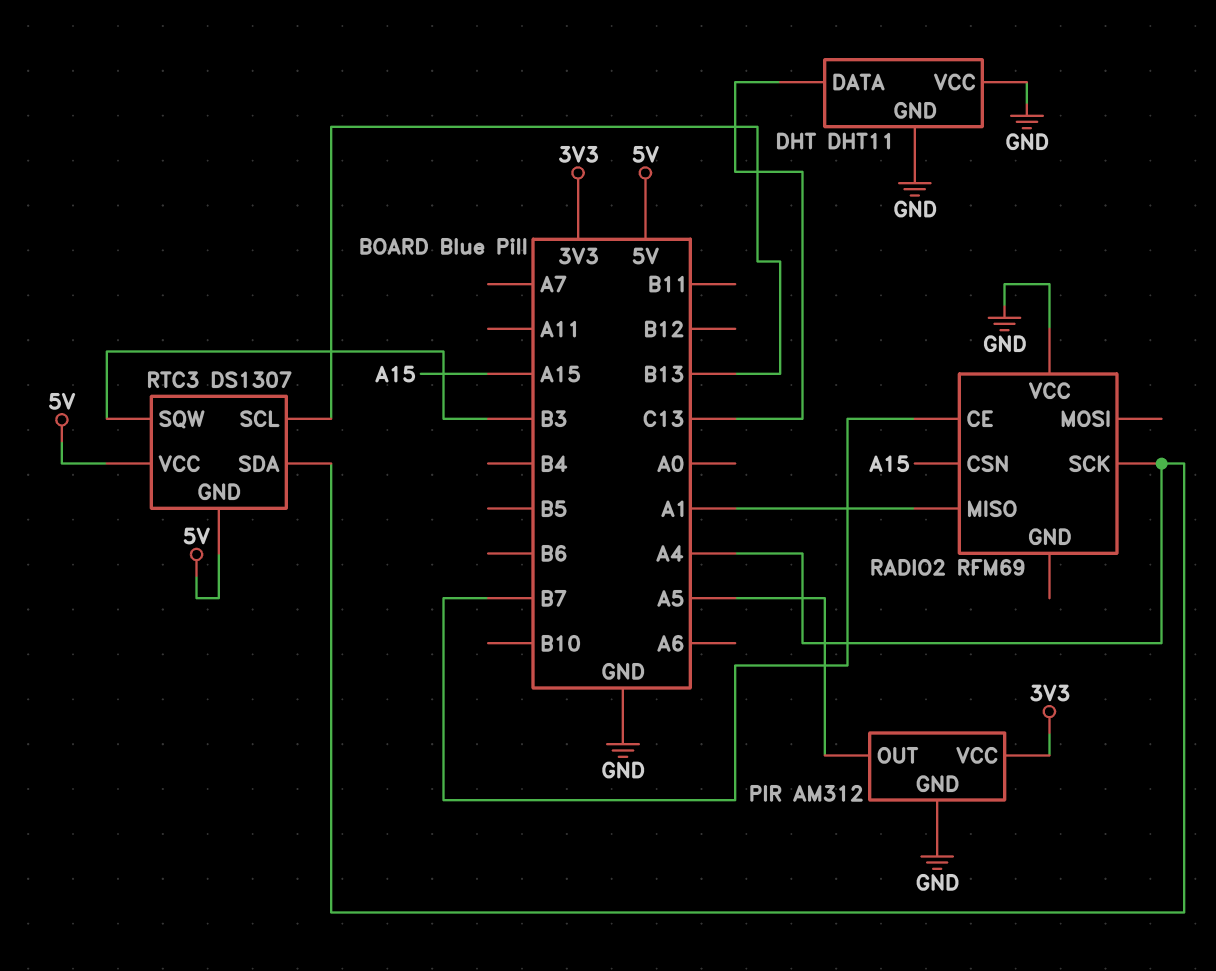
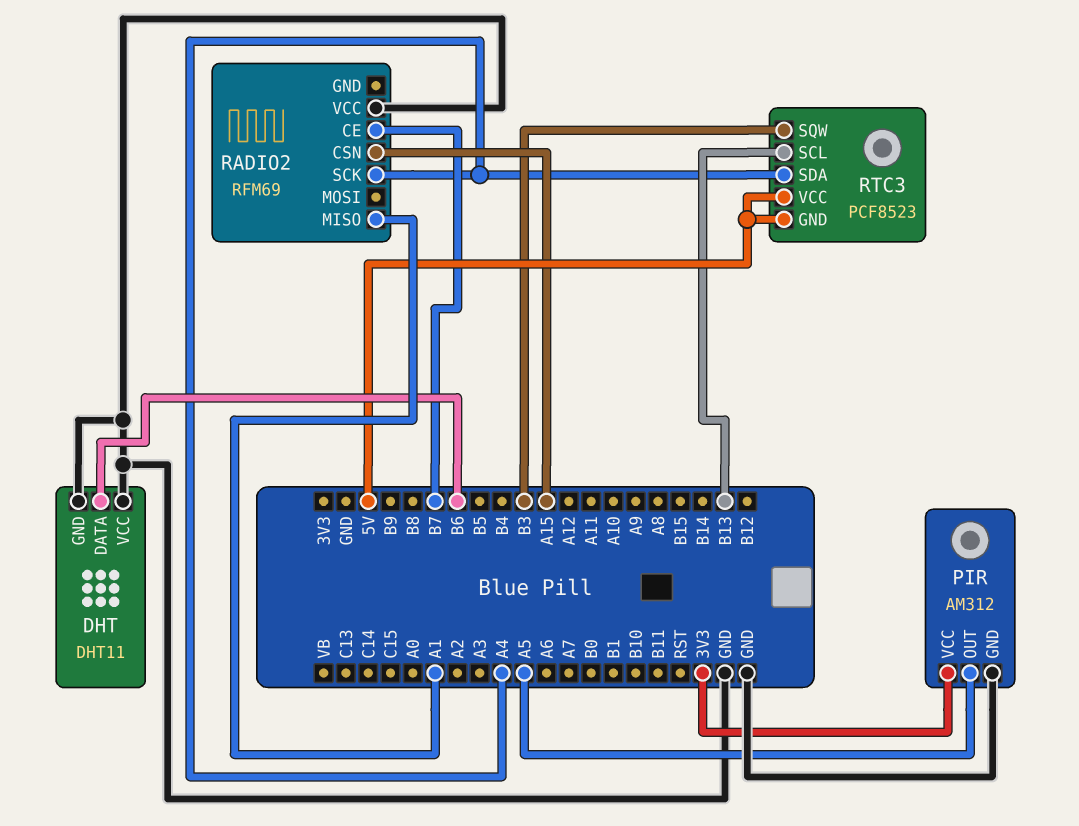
DHT pin DATA: C13 -> B6
RTC3: DS1307 -> PCF8523

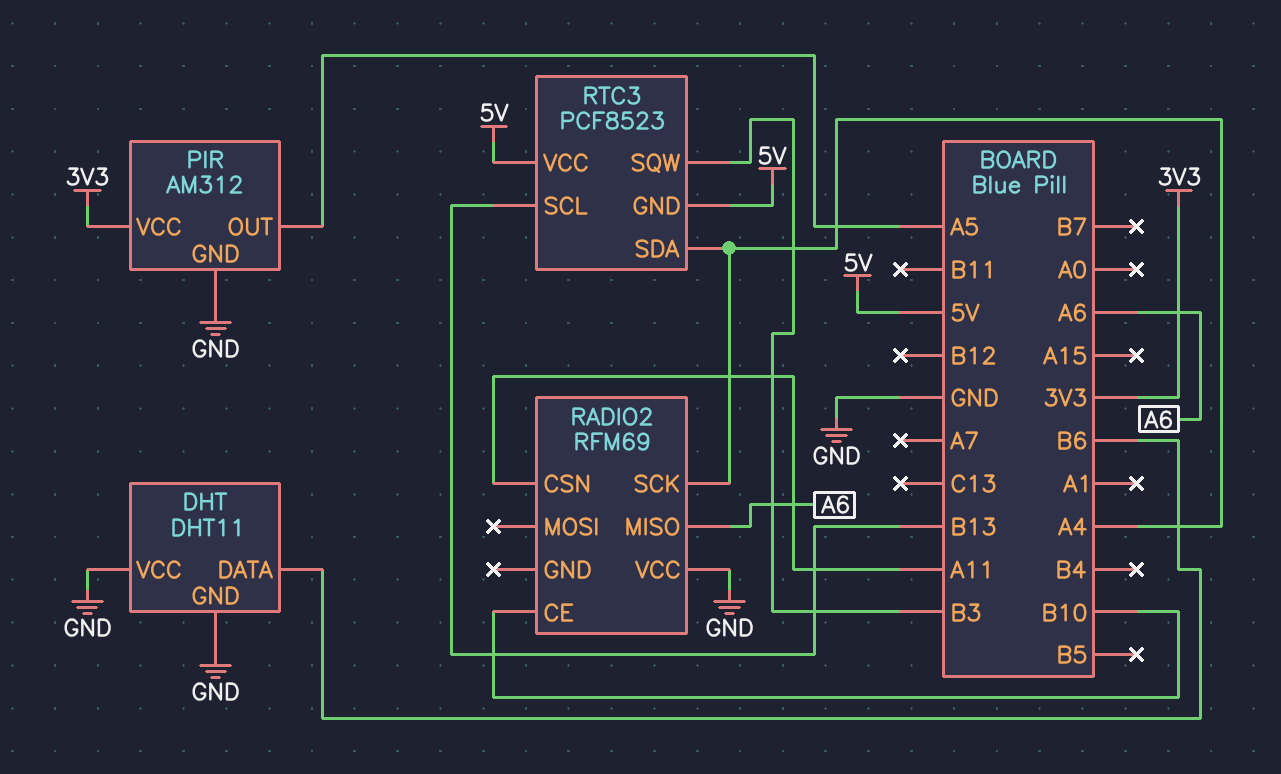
RADIO2 pin CE: B7 -> B10
RADIO2 pin CSN: A15 -> A11
RADIO2 pin MISO: A1 -> A6

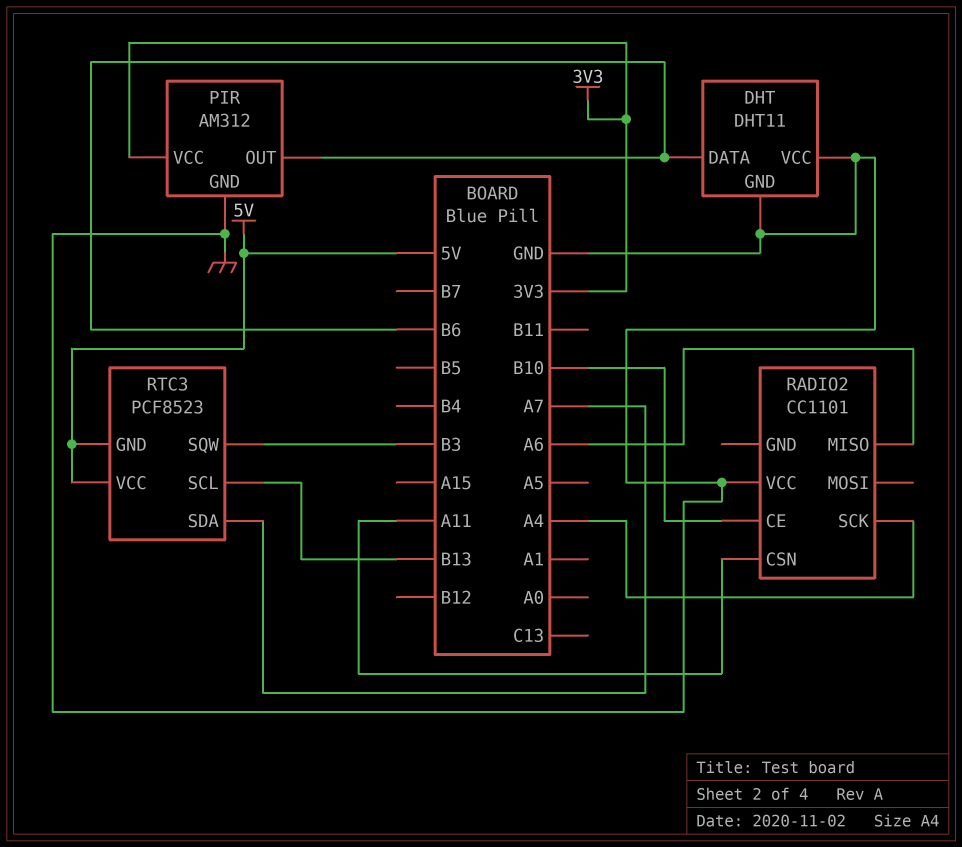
PIR pin OUT: A5 -> B6
RADIO2: RFM69 -> CC1101
RTC3 pin SDA: A4 -> A7

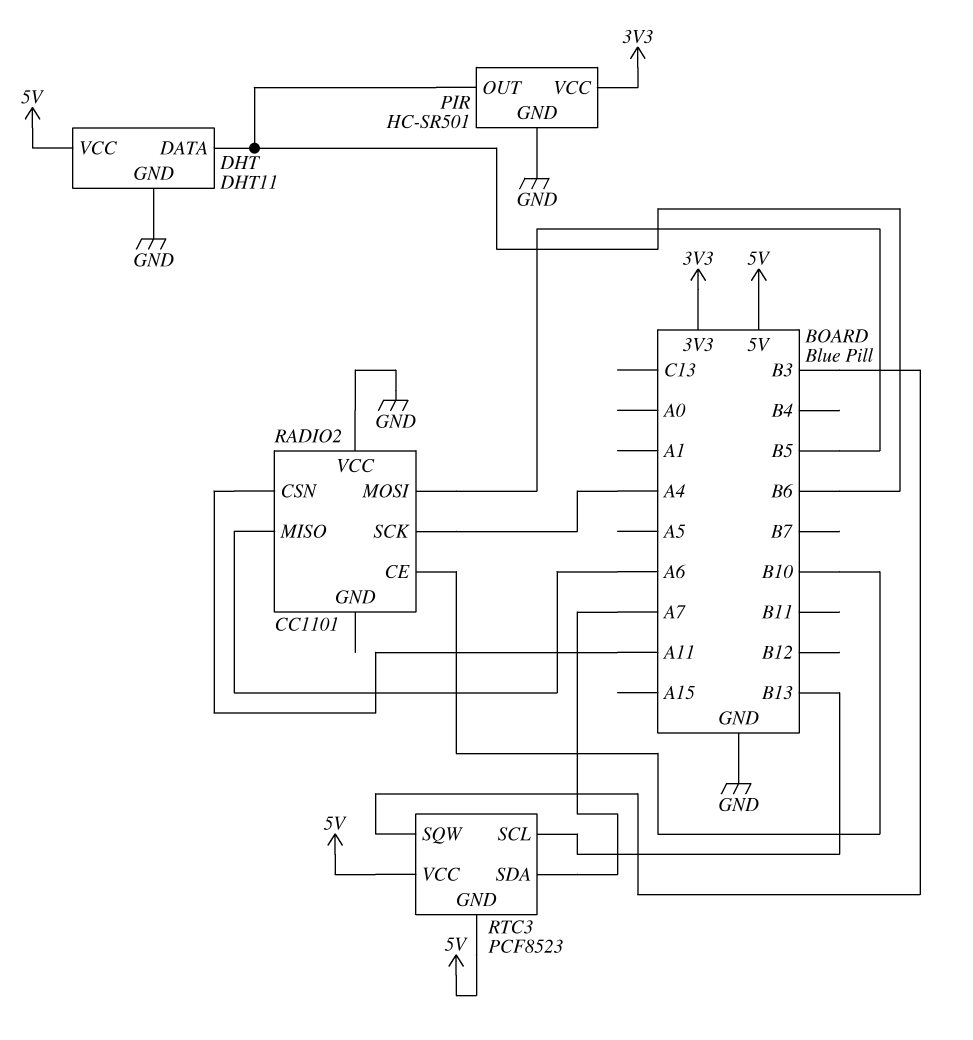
DHT pin VCC: GND -> 5V
PIR: AM312 -> HC-SR501
RADIO2 pin MOSI: none -> B5

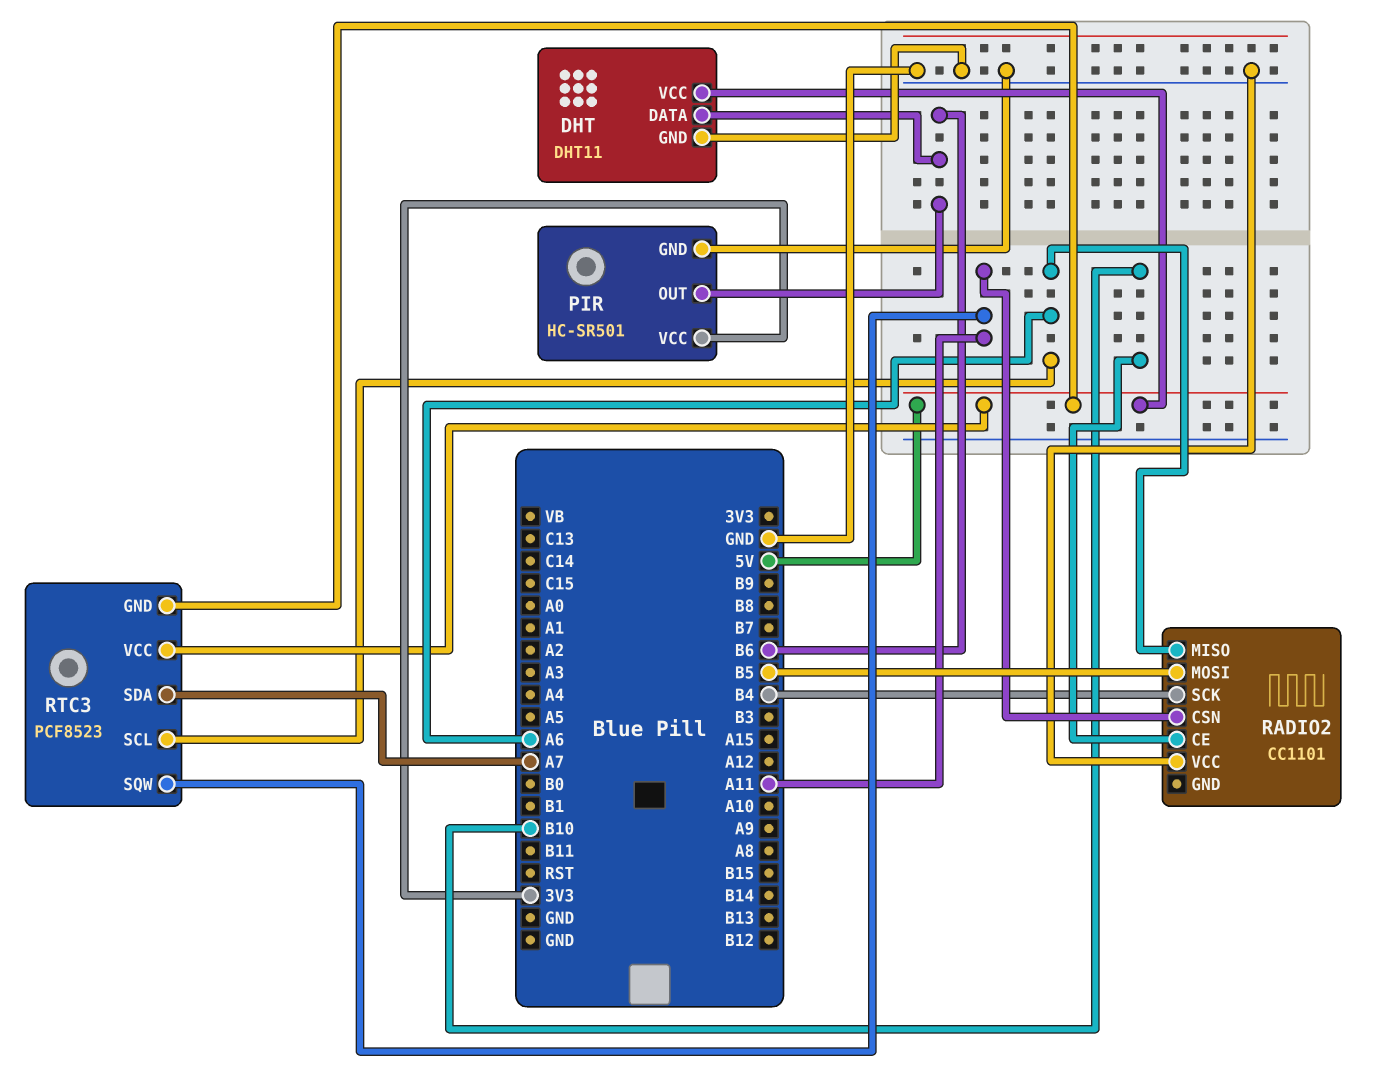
RADIO2 pin SCK: A4 -> B4
RTC3 pin SCL: B13 -> A6
RTC3 pin SQW: B3 -> A11

